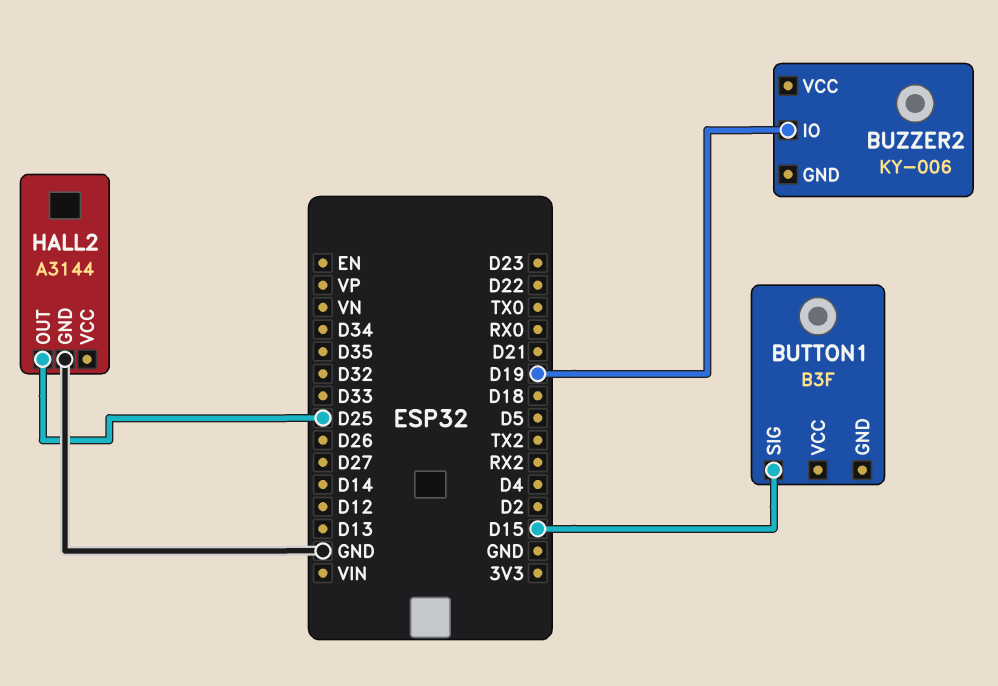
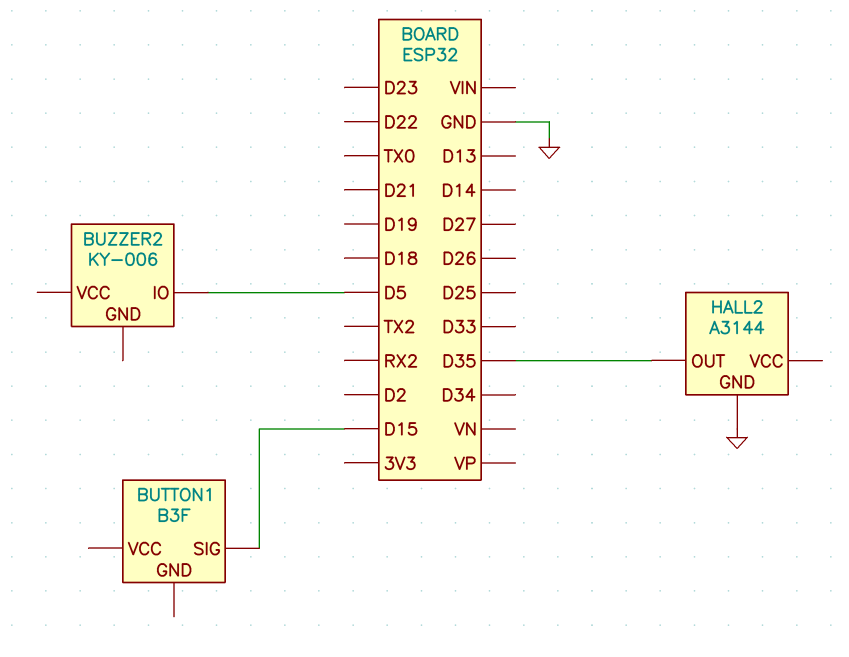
BUZZER2 pin IO: D19 -> D5
HALL2 pin OUT: D25 -> D35

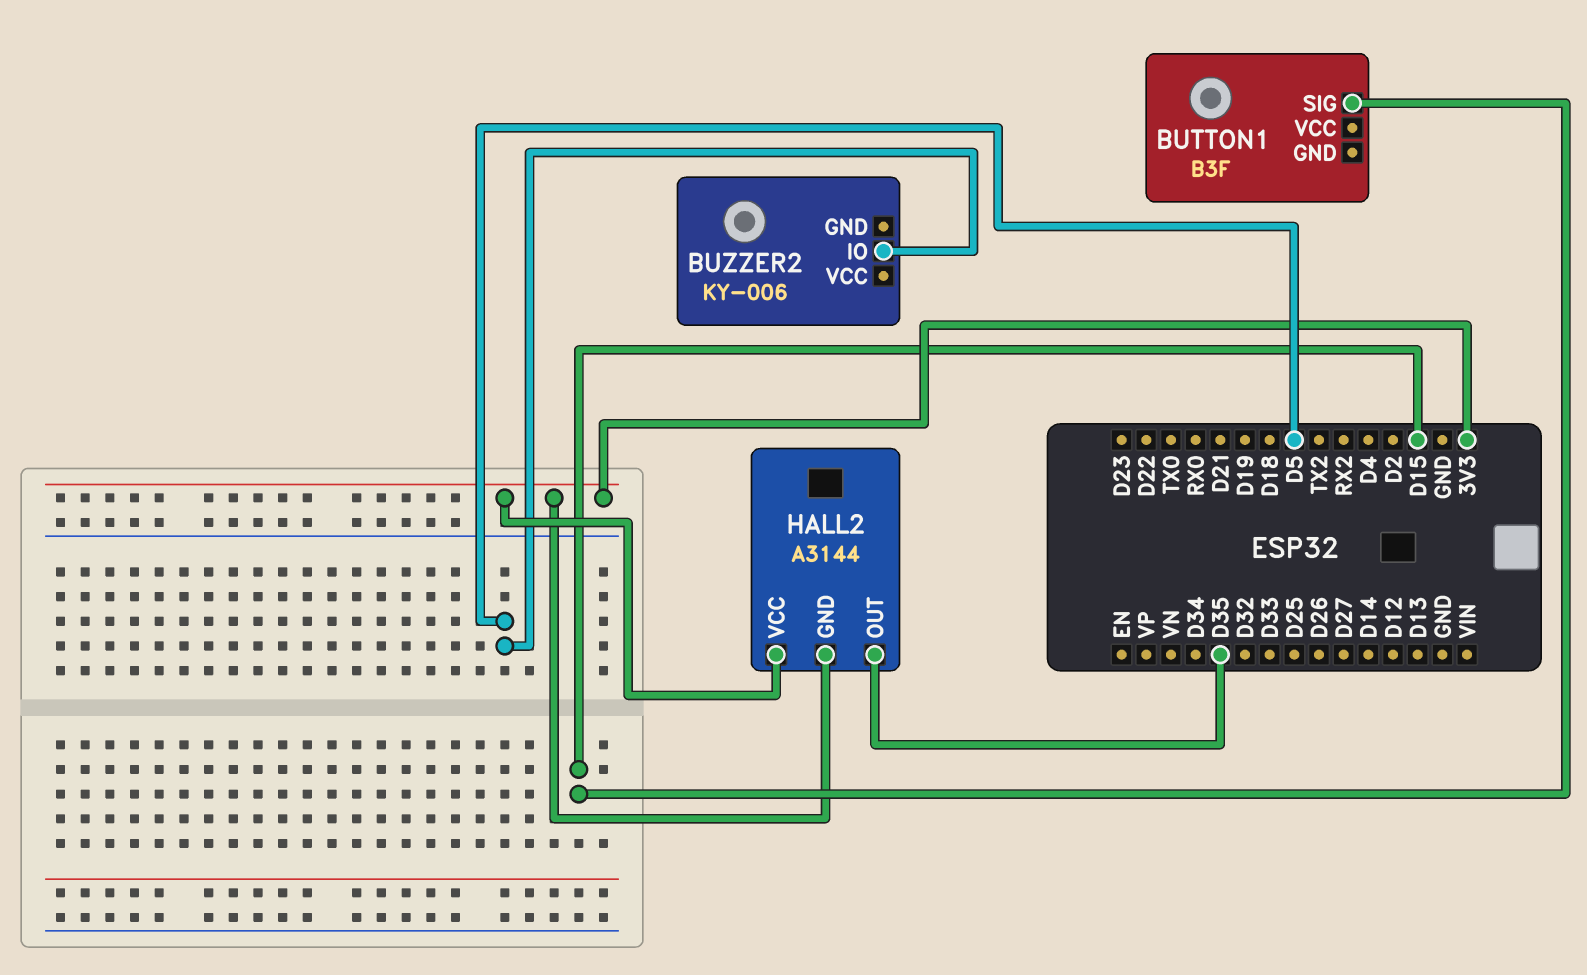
HALL2 pin GND: GND -> 3V3
HALL2 pin VCC: none -> 3V3

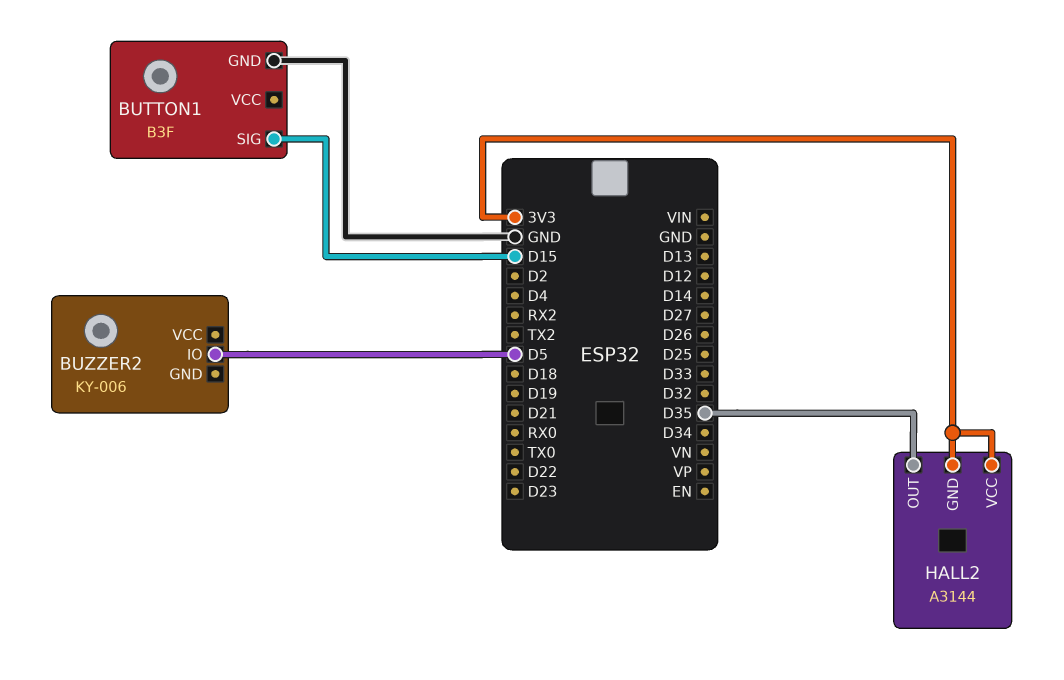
BUTTON1 pin GND: none -> GND

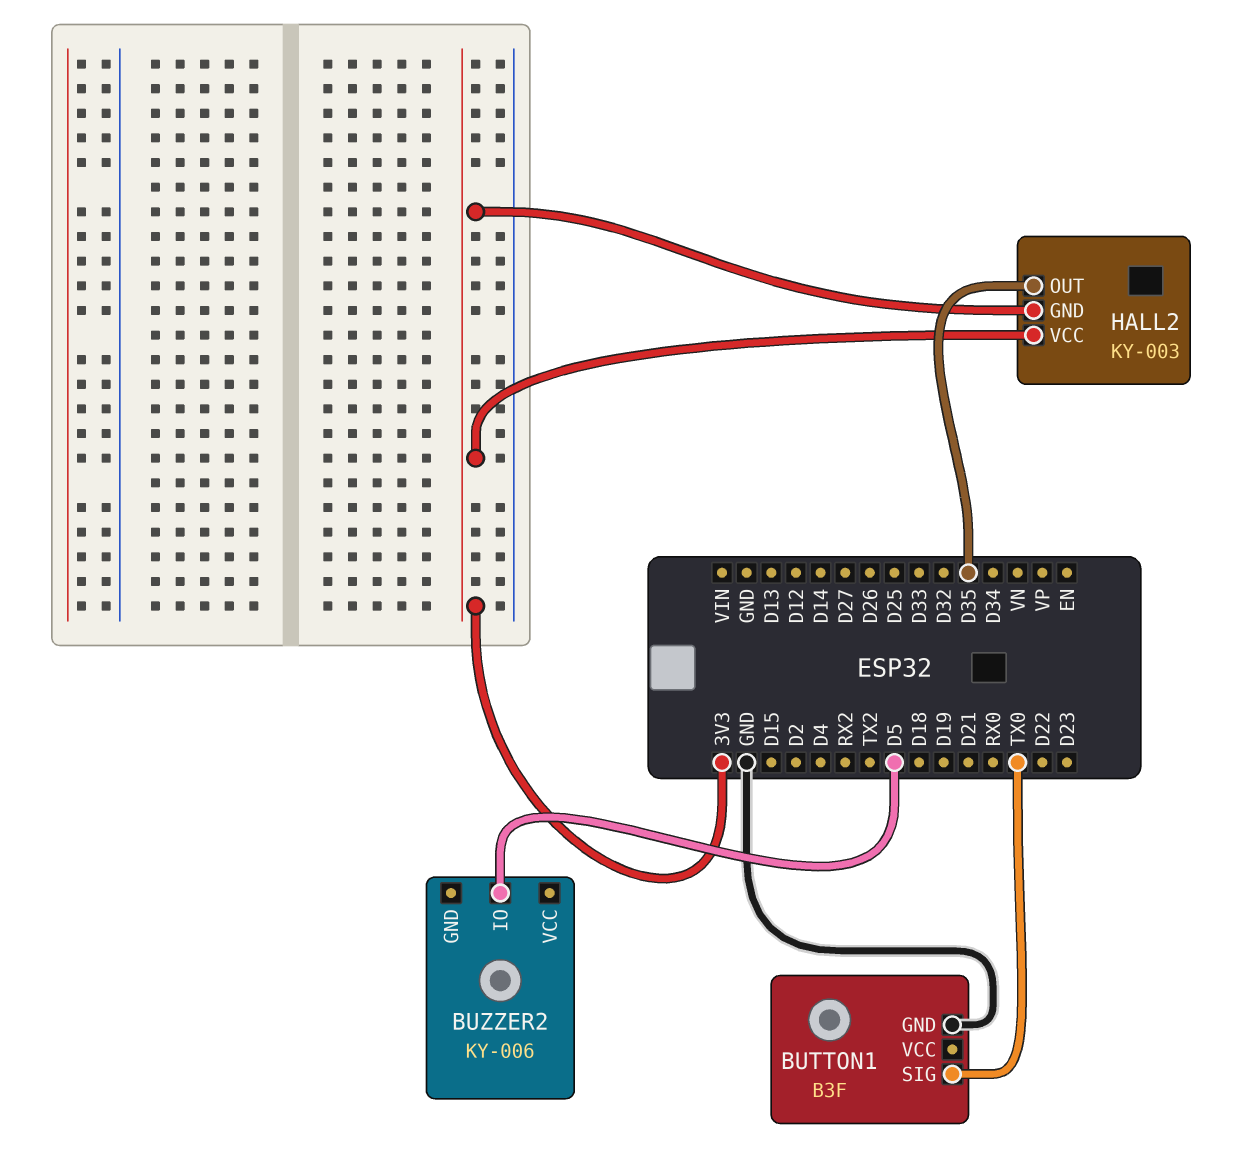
BUTTON1 pin SIG: D15 -> TX0
HALL2: A3144 -> KY-003

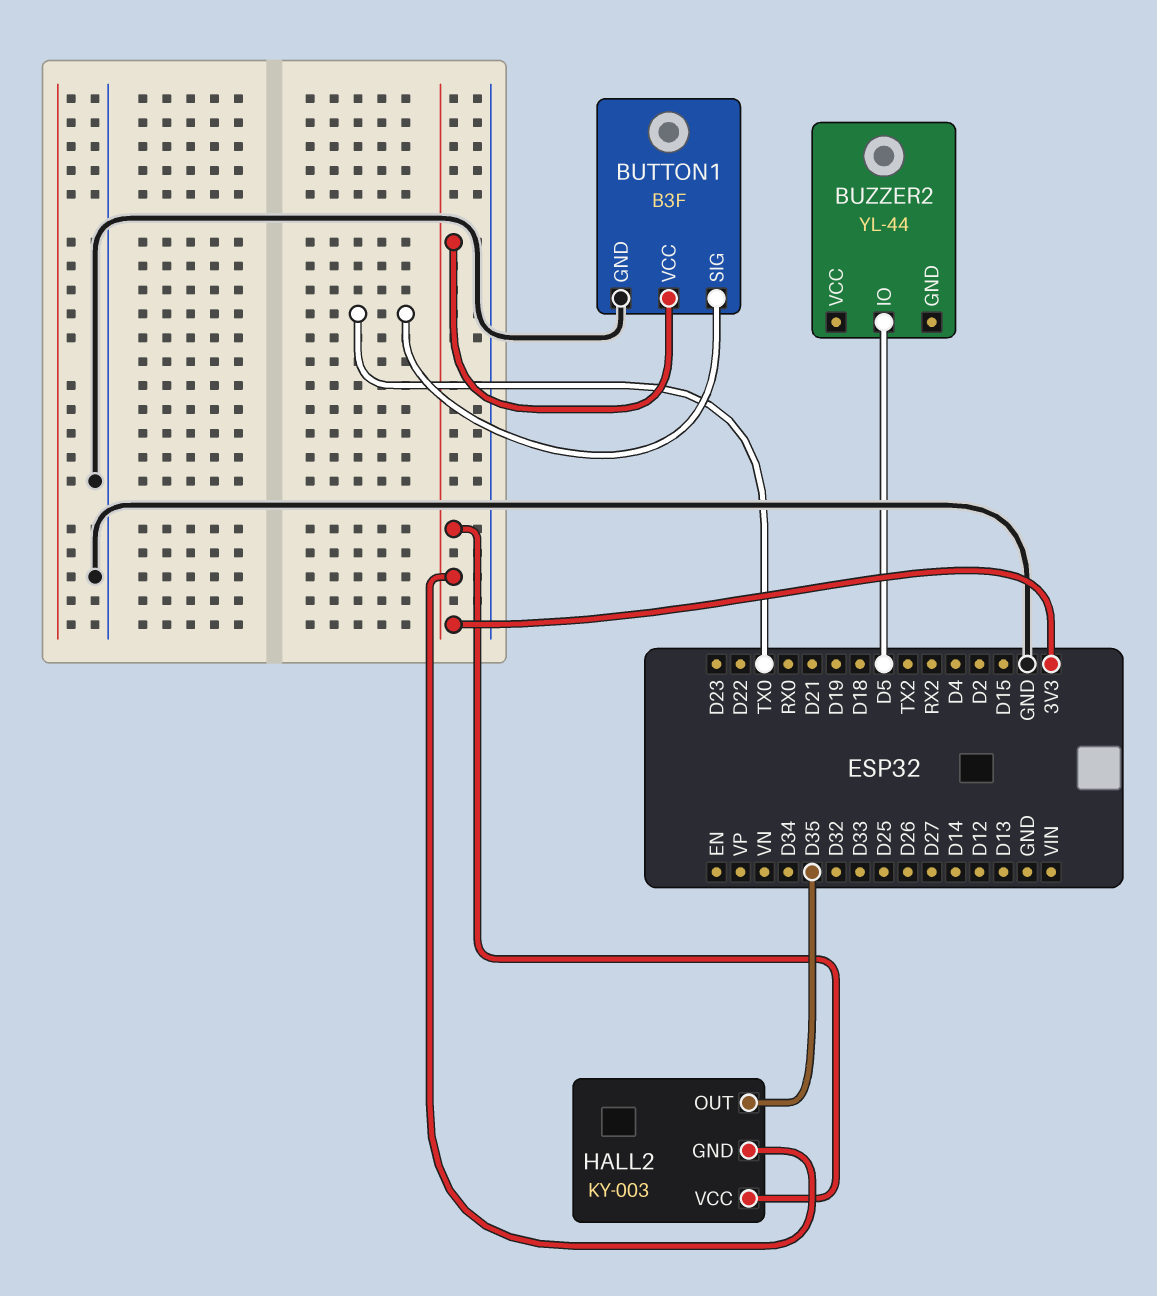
BUTTON1 pin VCC: none -> 3V3
BUZZER2: KY-006 -> YL-44

